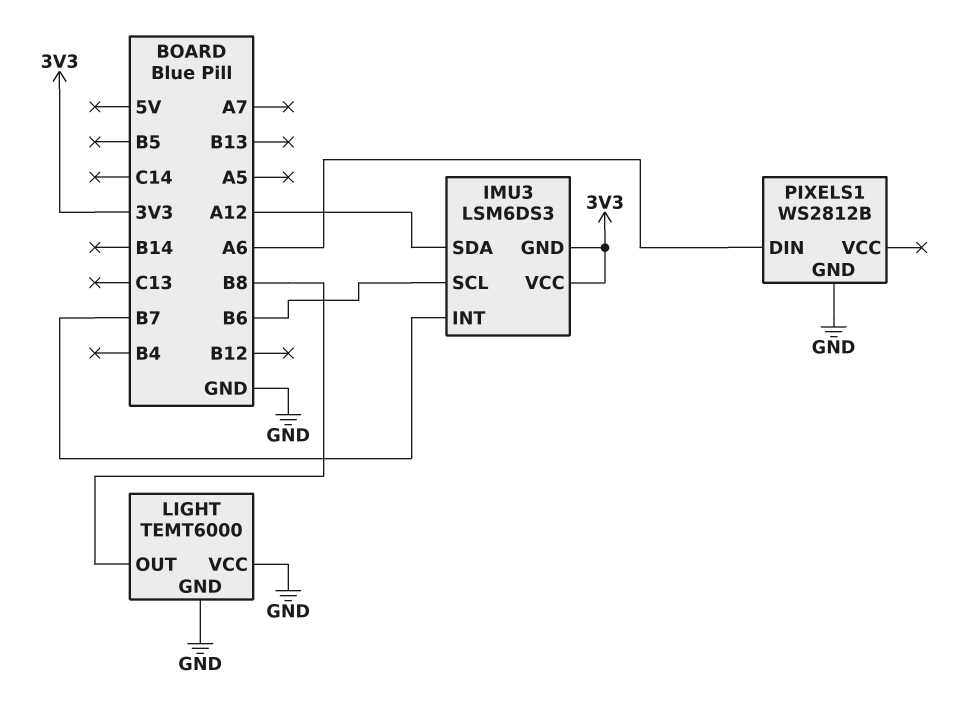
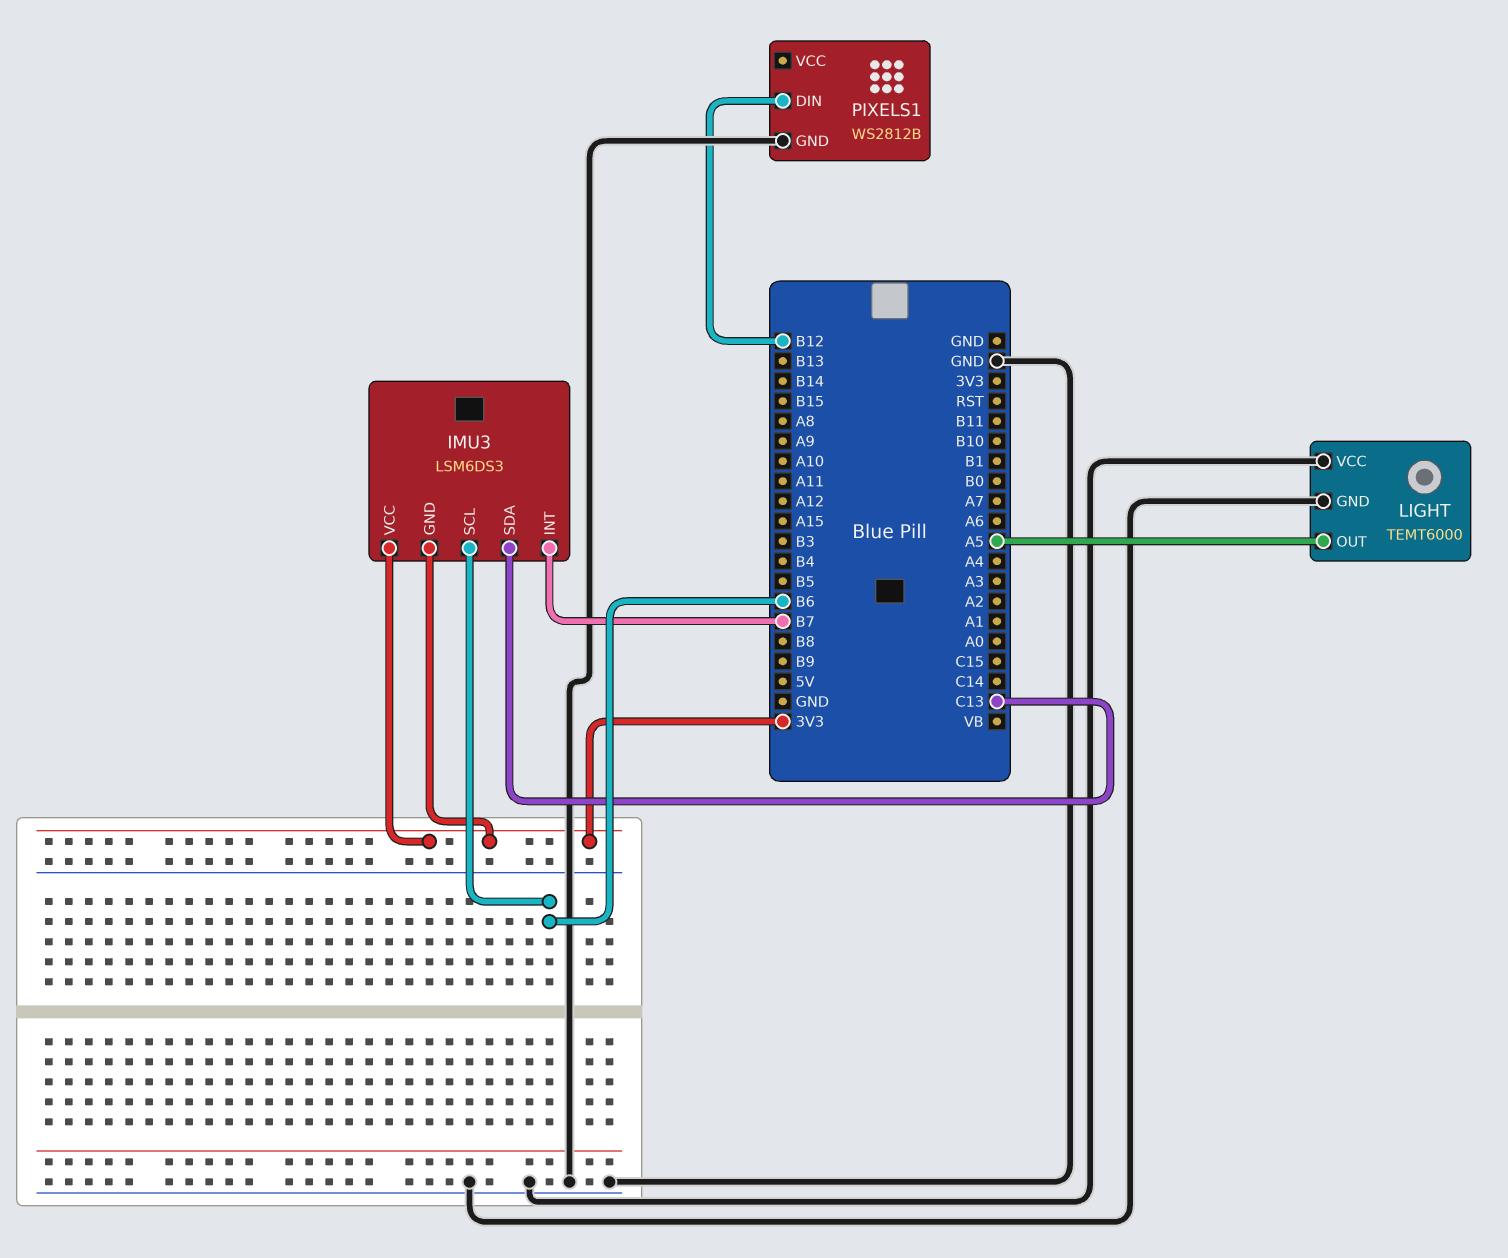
IMU3 pin SDA: A12 -> C13
LIGHT pin OUT: B8 -> A5
PIXELS1 pin DIN: A6 -> B12

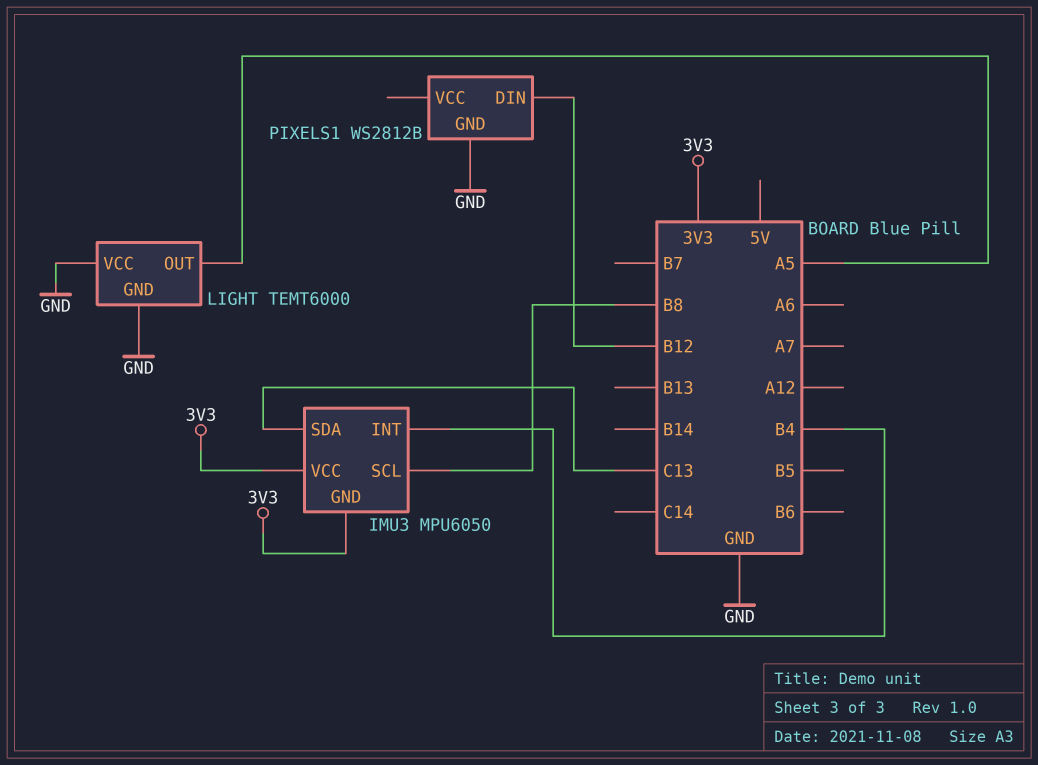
IMU3: LSM6DS3 -> MPU6050
IMU3 pin INT: B7 -> B4
IMU3 pin SCL: B6 -> B8

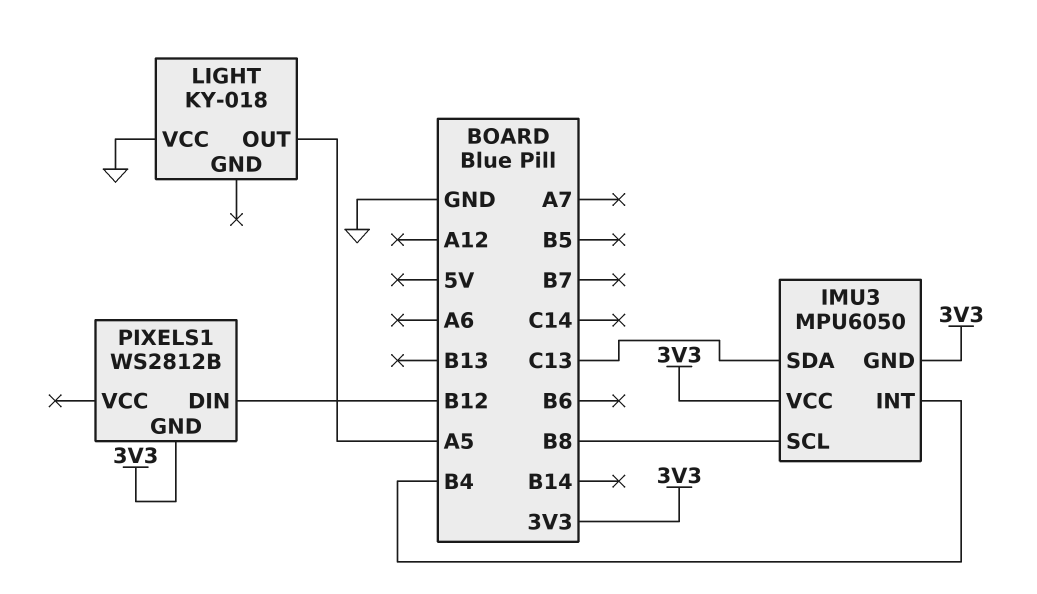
LIGHT: TEMT6000 -> KY-018
LIGHT pin GND: GND -> none
PIXELS1 pin GND: GND -> 3V3

